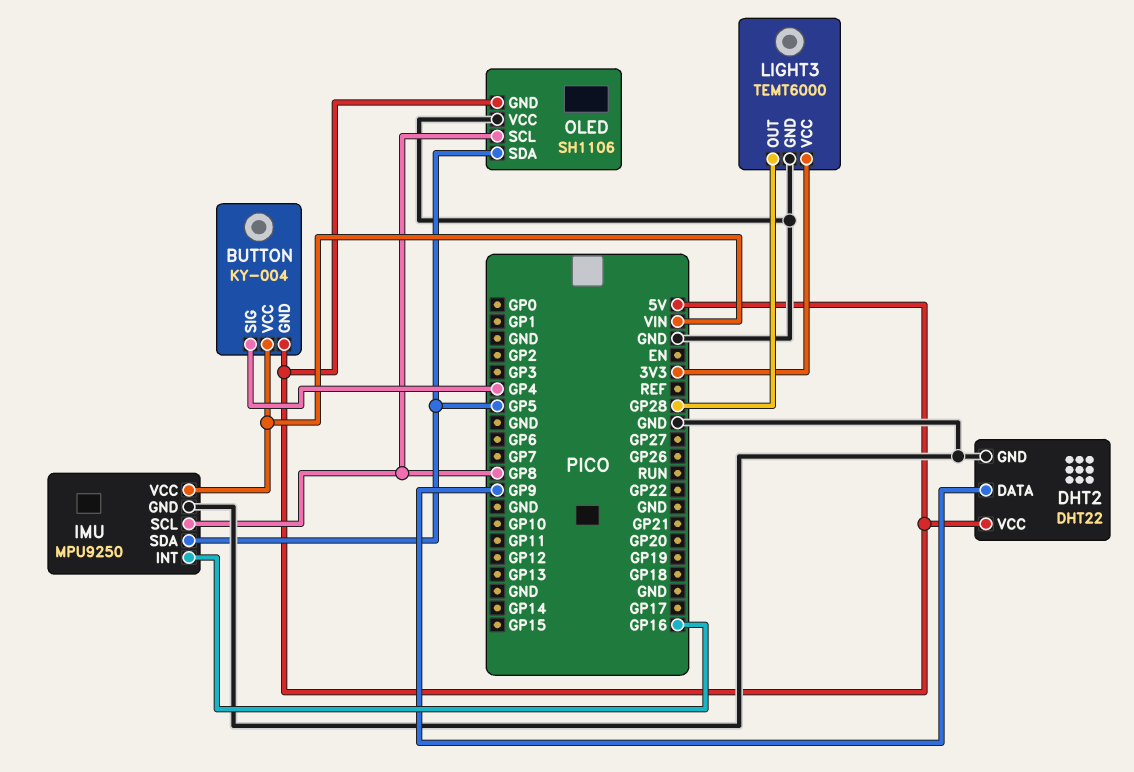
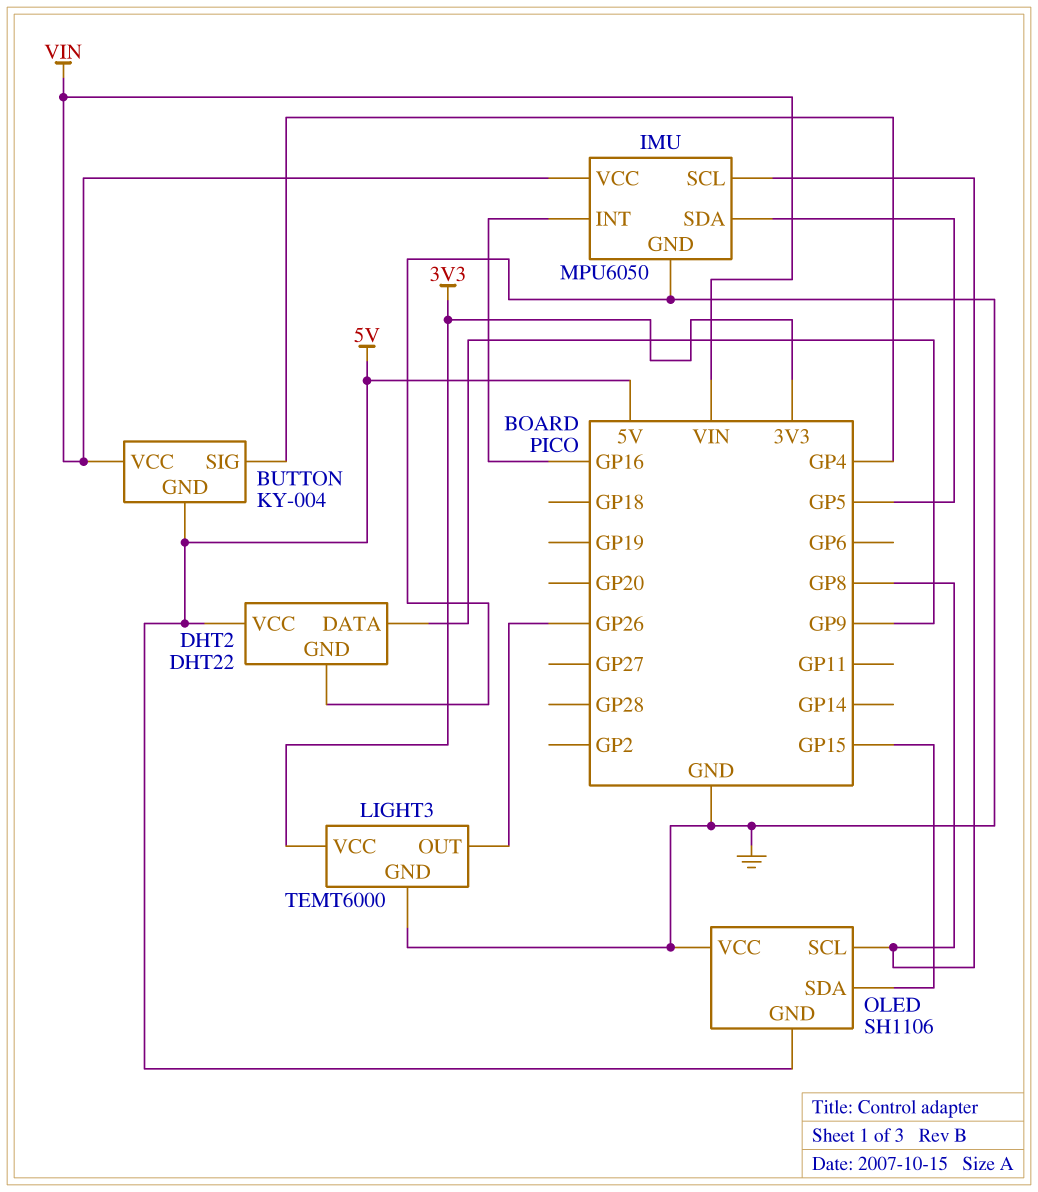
IMU: MPU9250 -> MPU6050
LIGHT3 pin OUT: GP28 -> GP26
OLED pin SDA: GP5 -> GP15

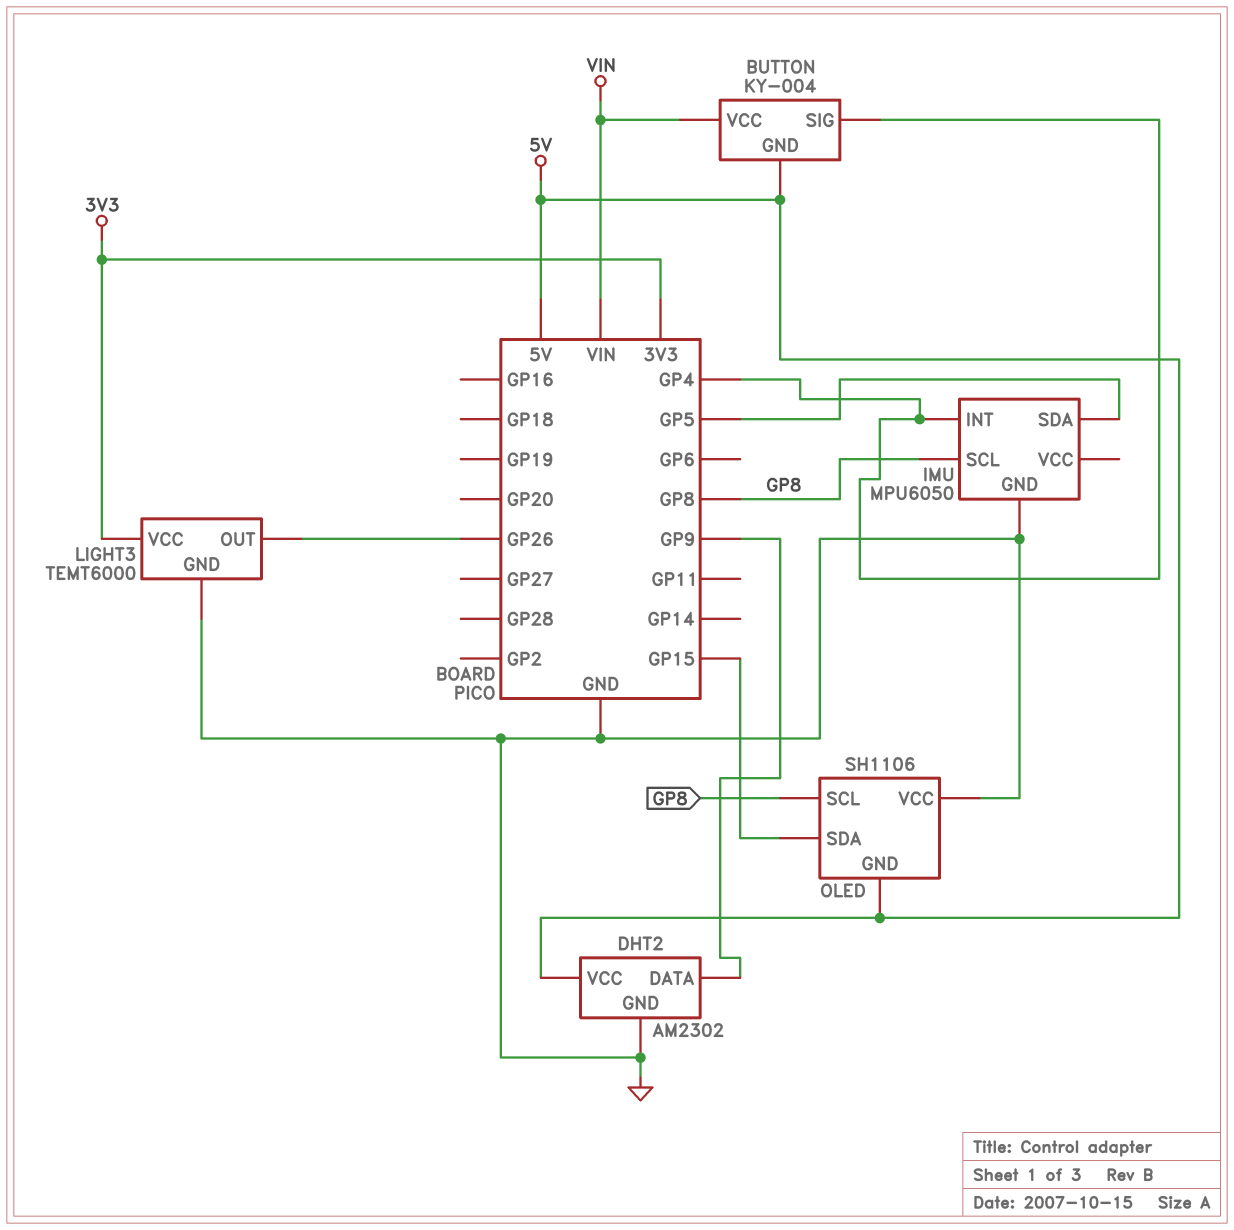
DHT2: DHT22 -> AM2302
IMU pin INT: GP16 -> GP4
IMU pin VCC: VIN -> none

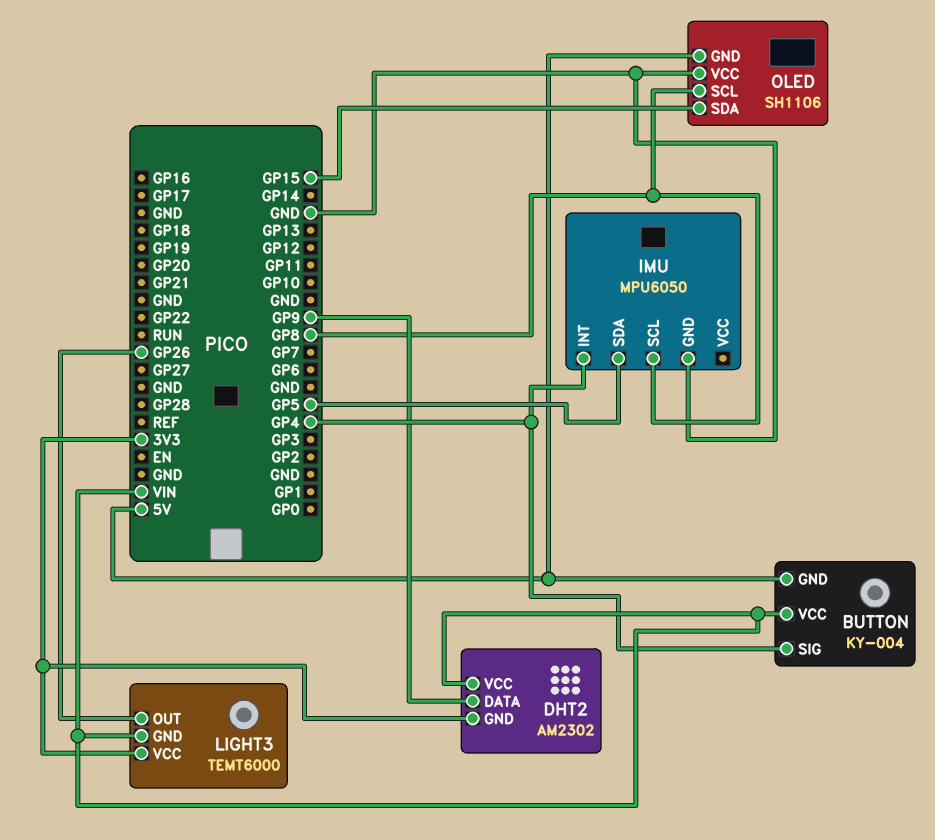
DHT2 pin GND: GND -> 3V3
DHT2 pin VCC: 5V -> VIN
LIGHT3 pin GND: GND -> VIN

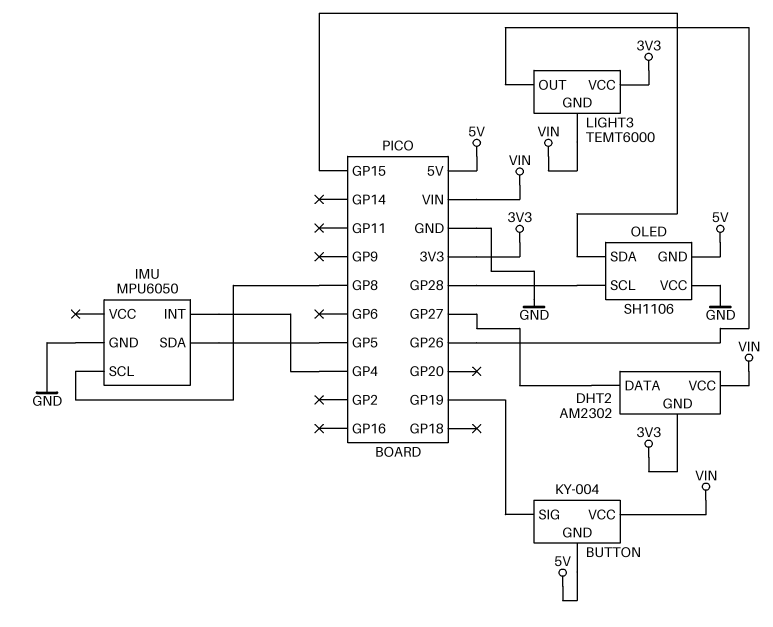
BUTTON pin SIG: GP4 -> GP19
DHT2 pin DATA: GP9 -> GP27
OLED pin SCL: GP8 -> GP28

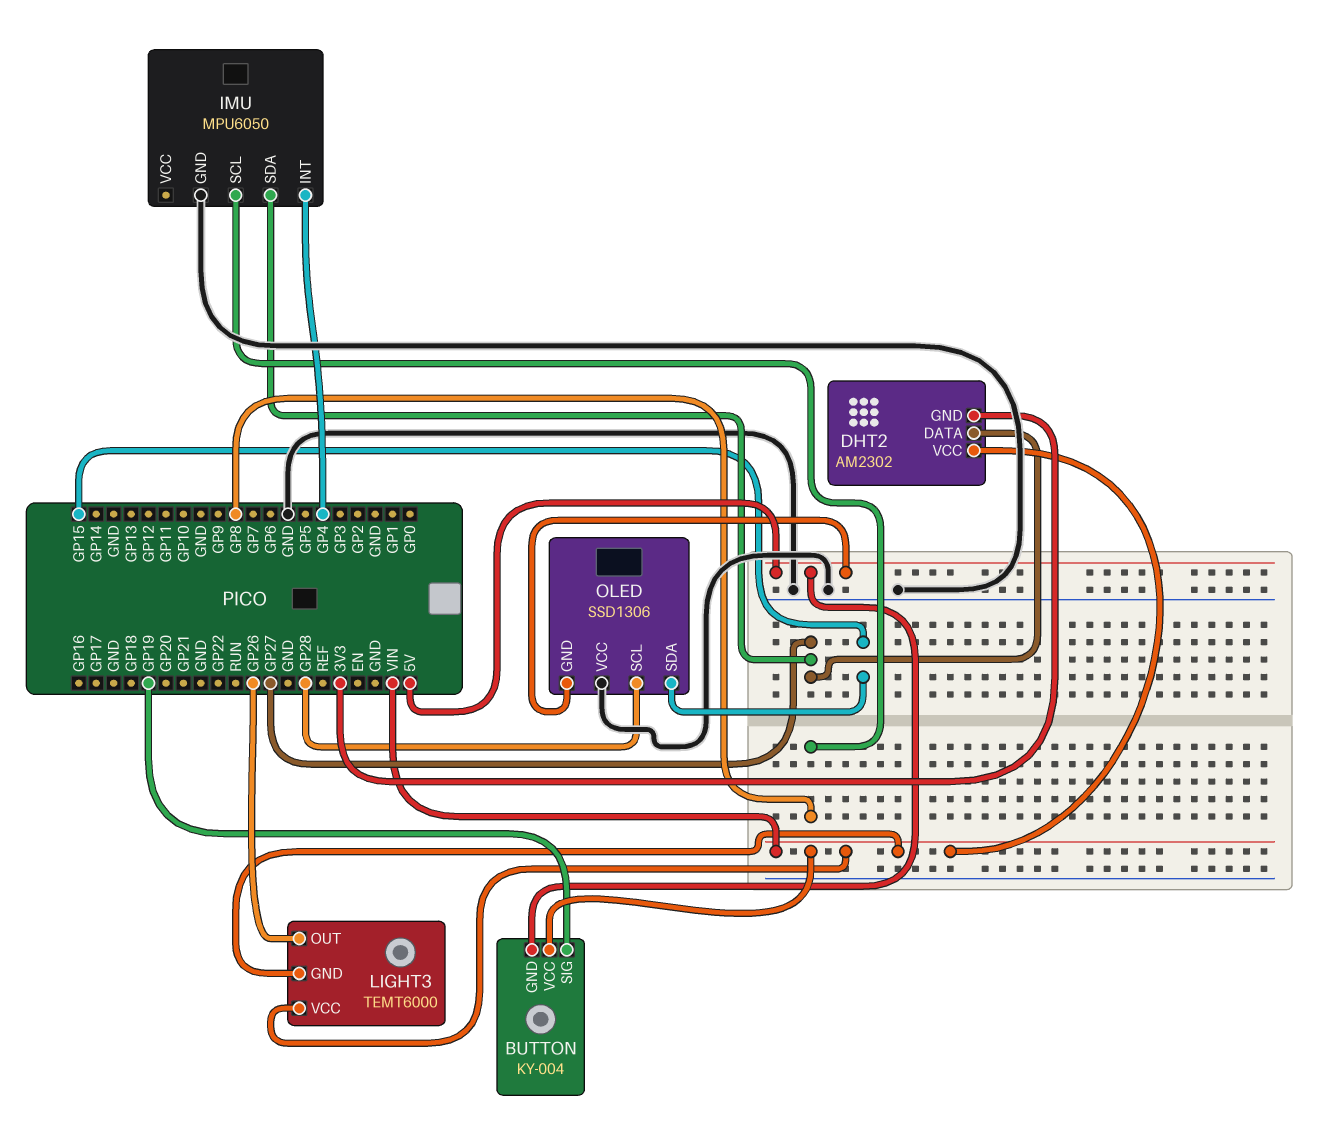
IMU pin SDA: GP5 -> GP27
LIGHT3 pin VCC: 3V3 -> VIN
OLED: SH1106 -> SSD1306

